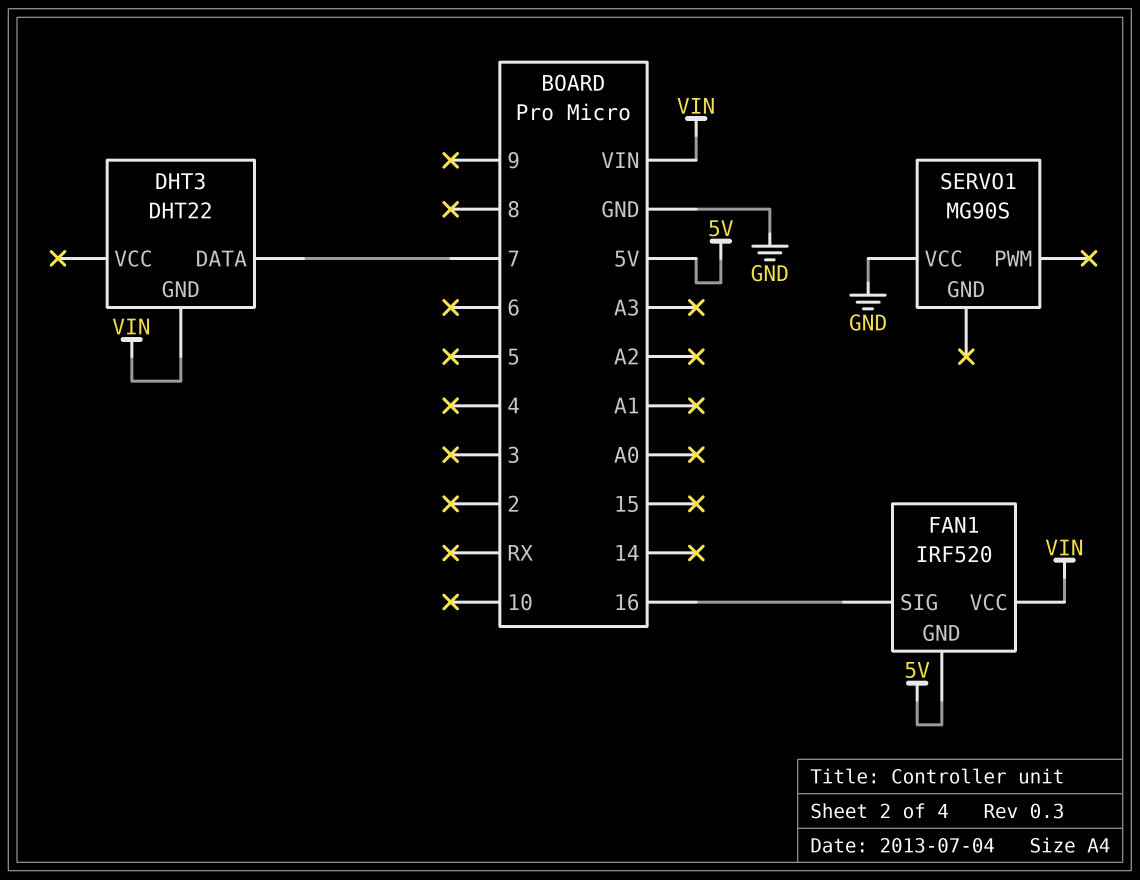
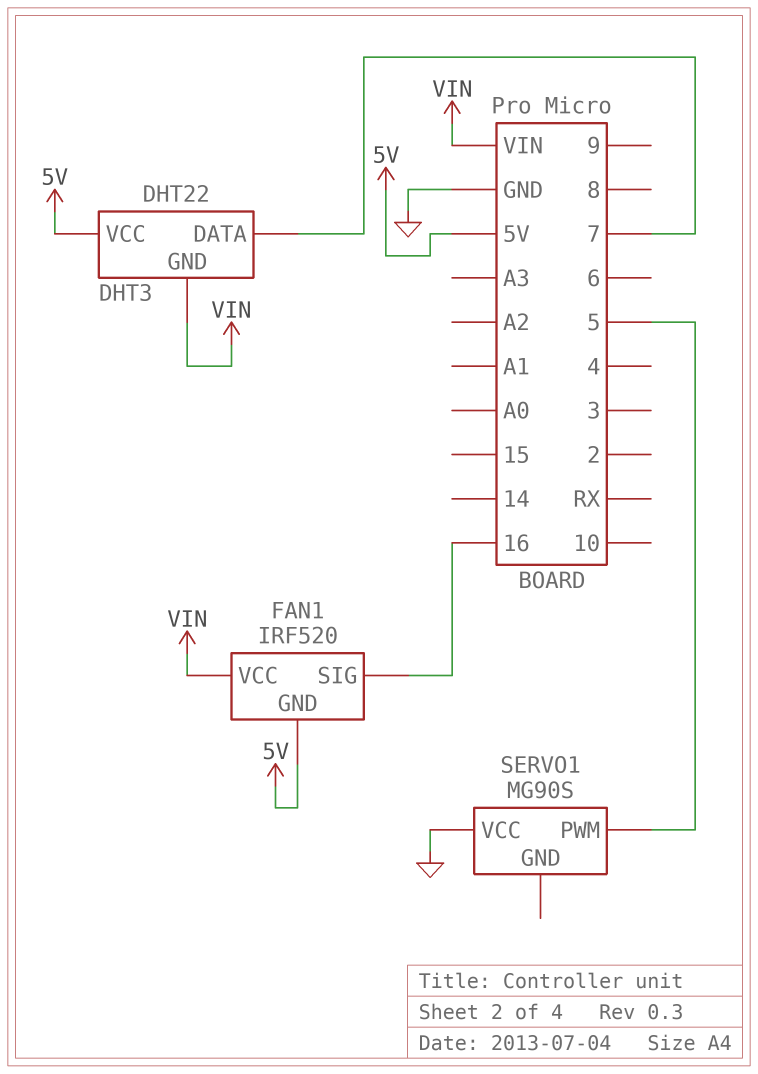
DHT3 pin VCC: none -> 5V
SERVO1 pin PWM: none -> 5

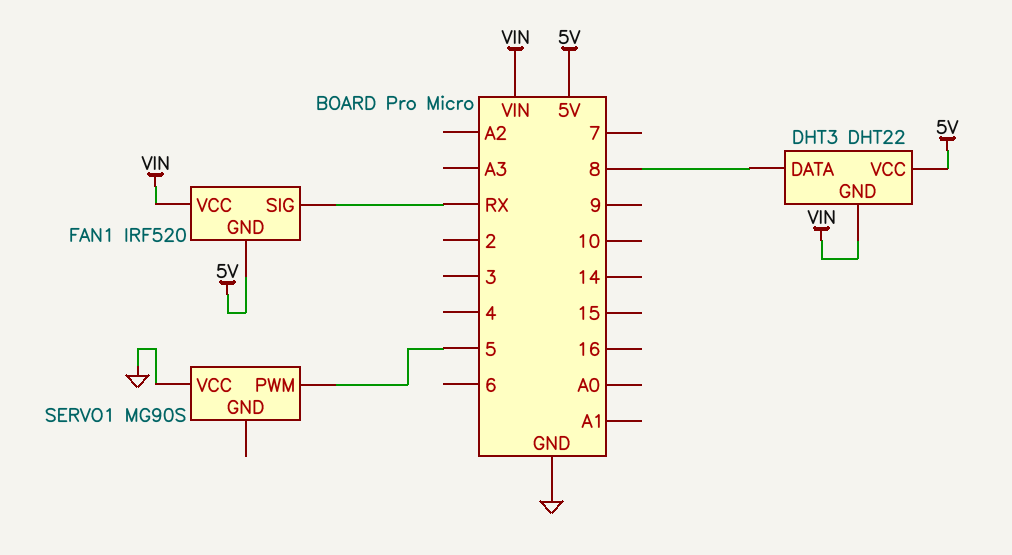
DHT3 pin DATA: 7 -> 8
FAN1 pin SIG: 16 -> RX

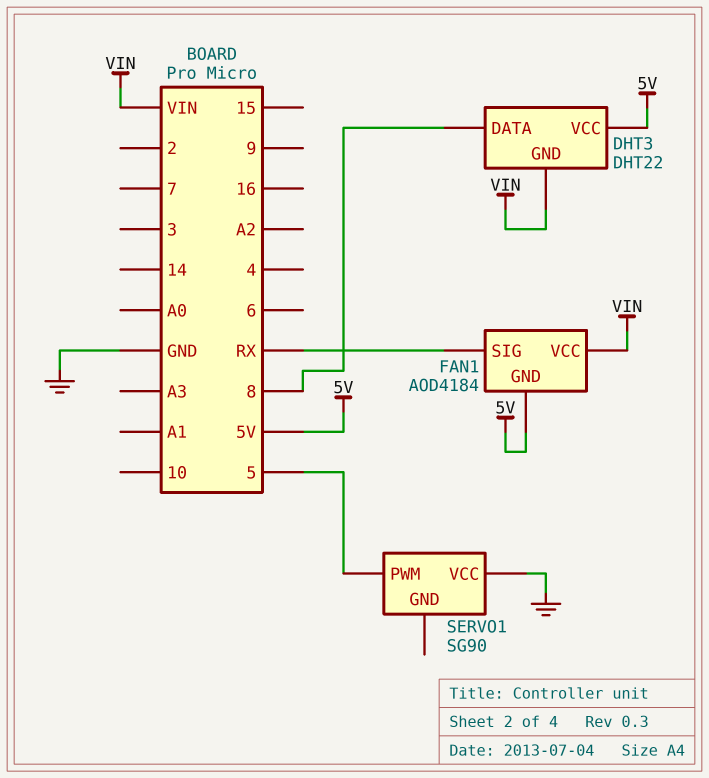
FAN1: IRF520 -> AOD4184
SERVO1: MG90S -> SG90

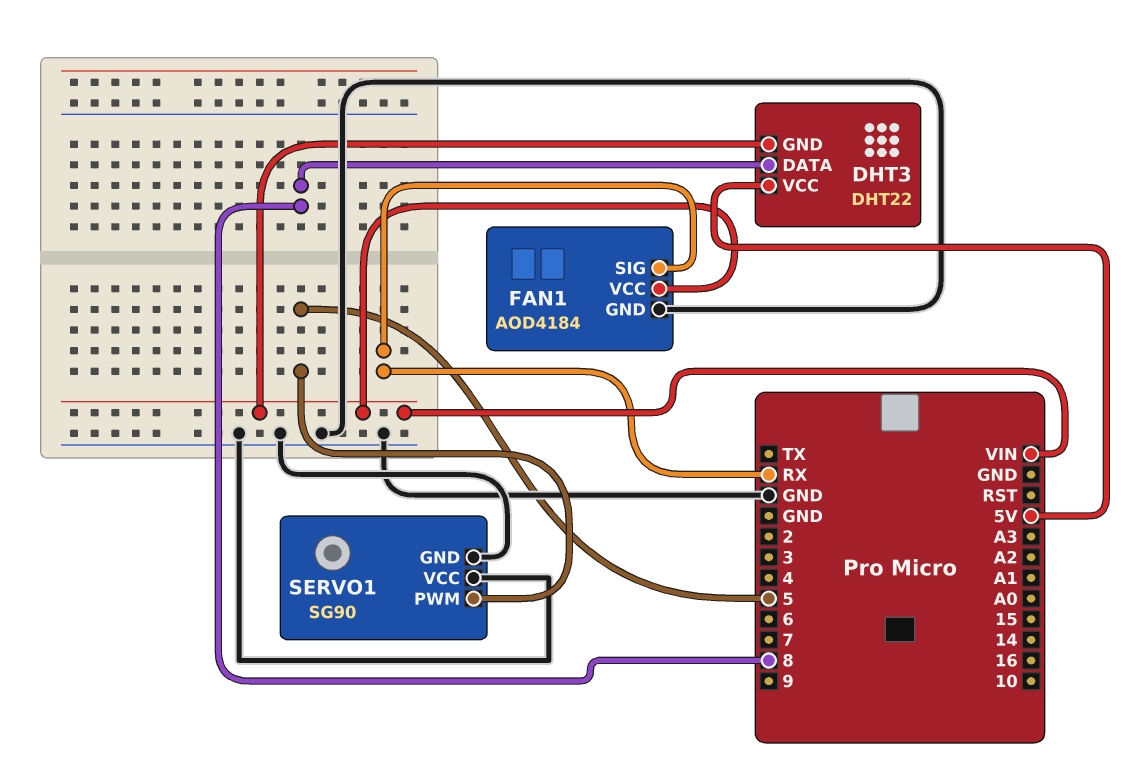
FAN1 pin GND: 5V -> GND
SERVO1 pin GND: none -> GND

